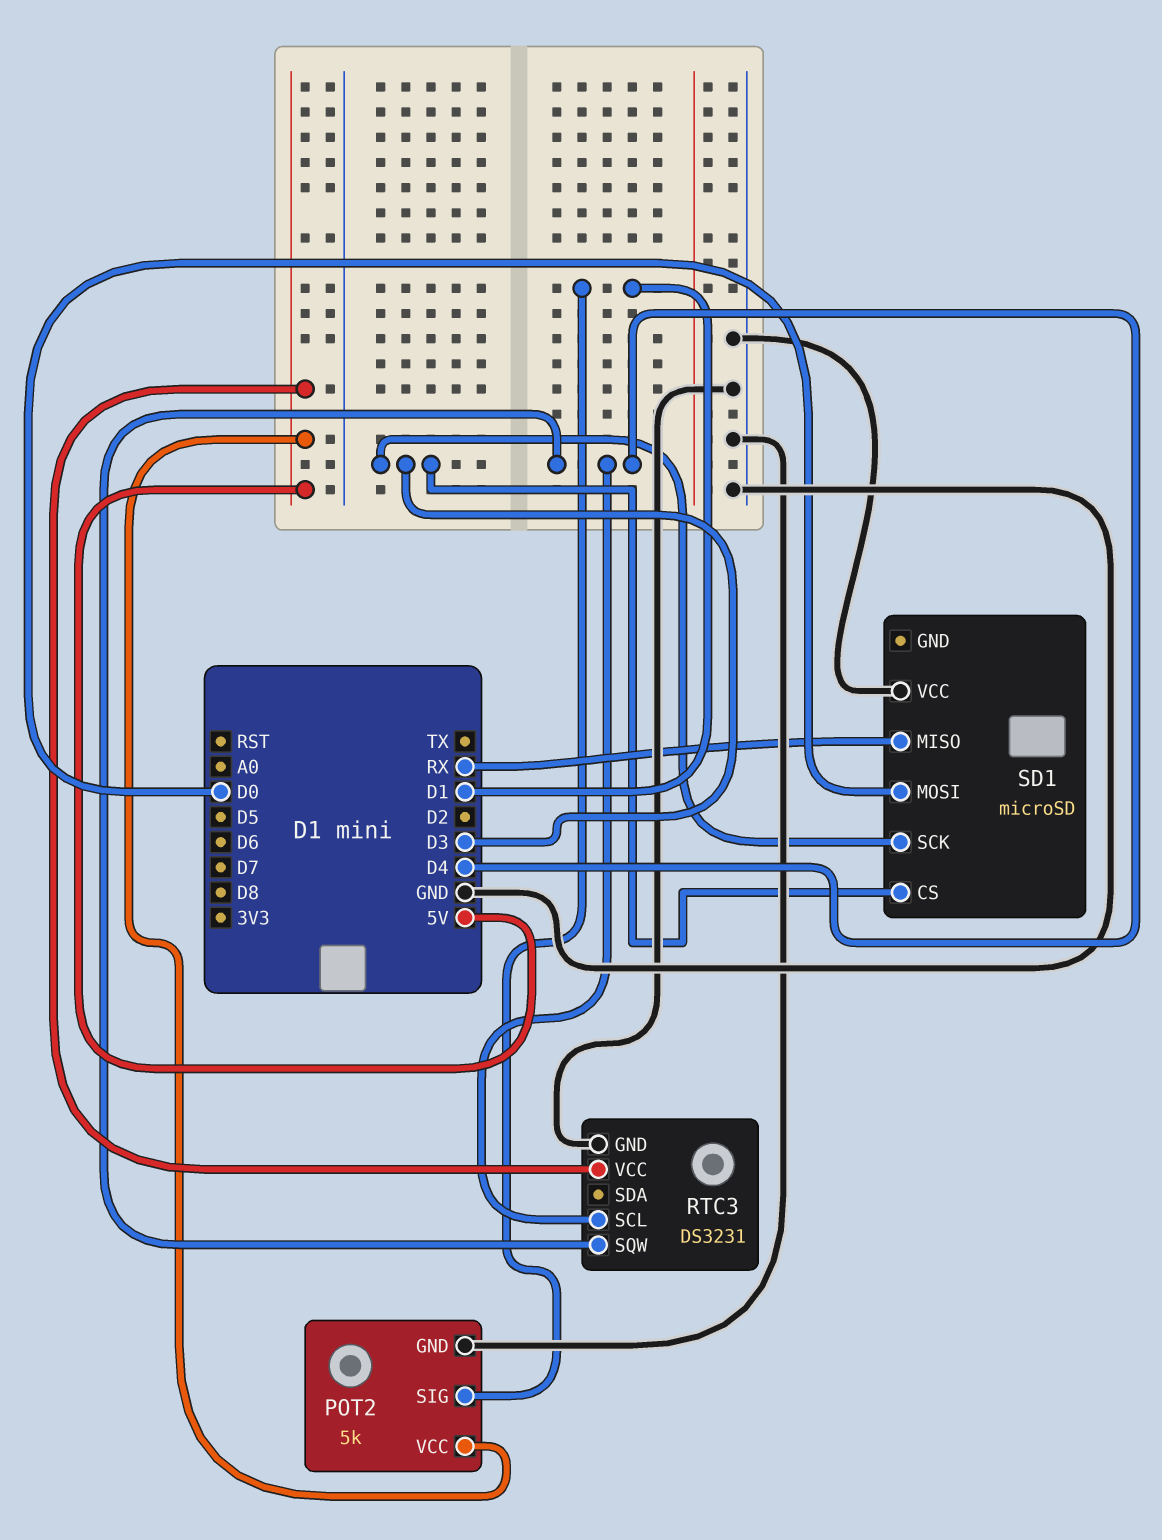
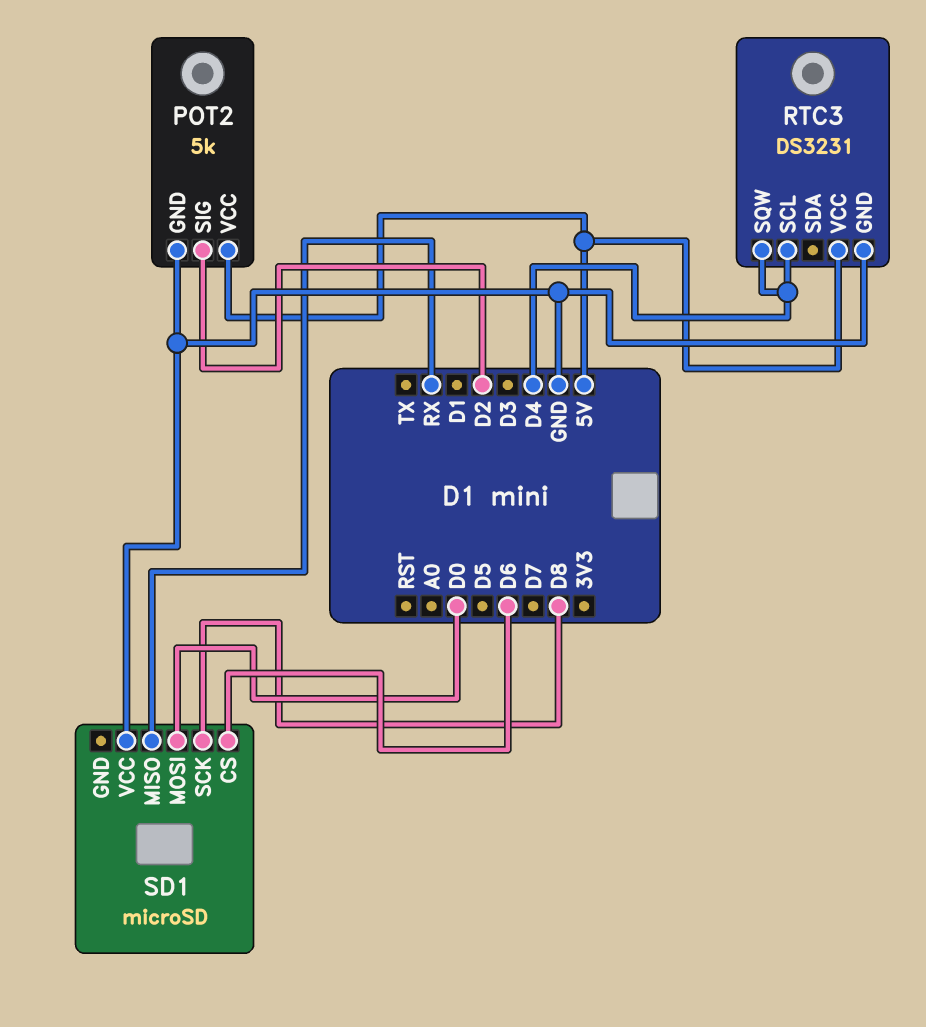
POT2 pin SIG: D1 -> D2
SD1 pin CS: D3 -> D6
SD1 pin SCK: D3 -> D8

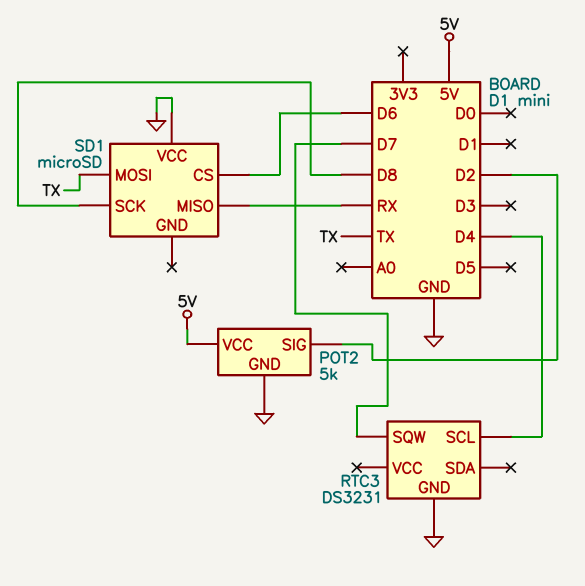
RTC3 pin SQW: D4 -> D7
RTC3 pin VCC: 5V -> none
SD1 pin MOSI: D0 -> TX

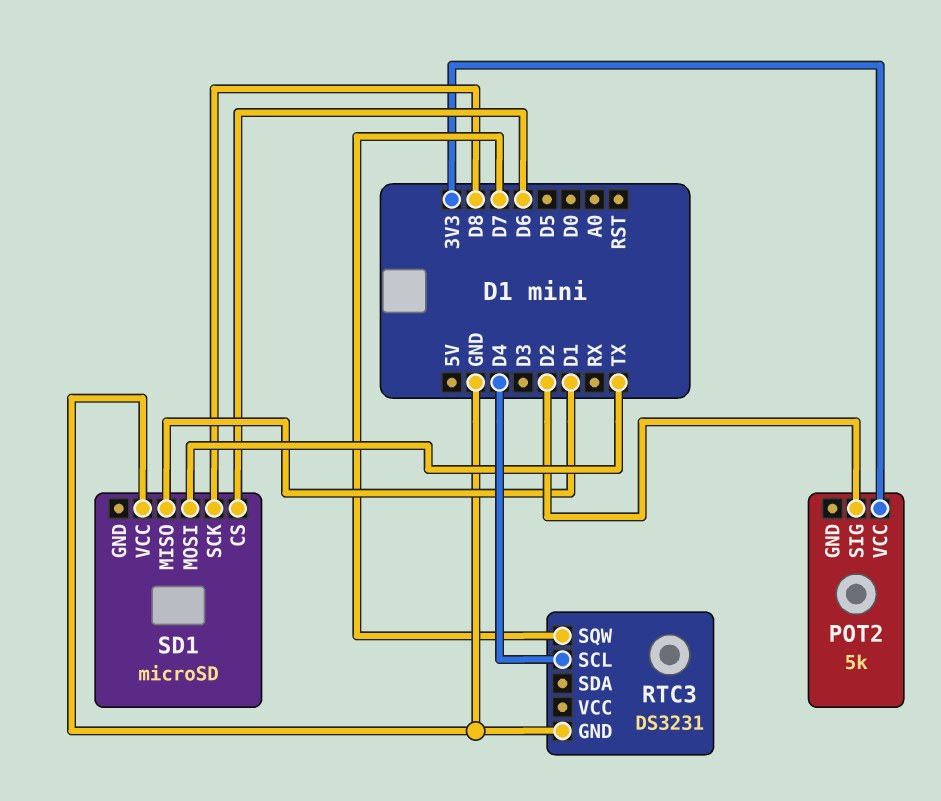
POT2 pin GND: GND -> none
POT2 pin VCC: 5V -> 3V3
SD1 pin MISO: RX -> D1

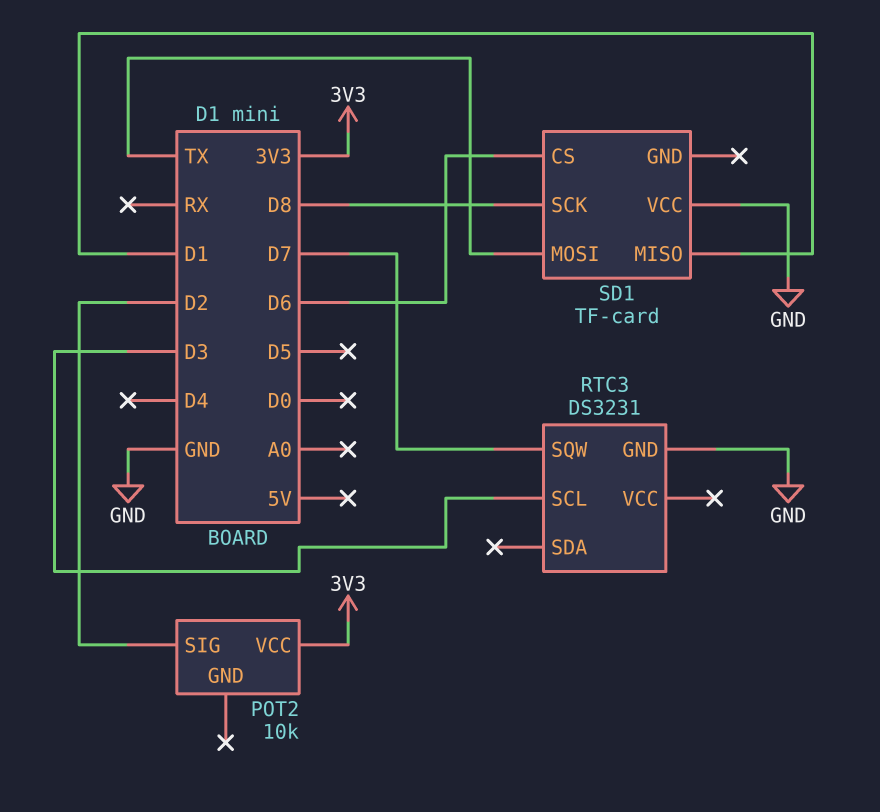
POT2: 5k -> 10k
RTC3 pin SCL: D4 -> D3
SD1: microSD -> TF-card

